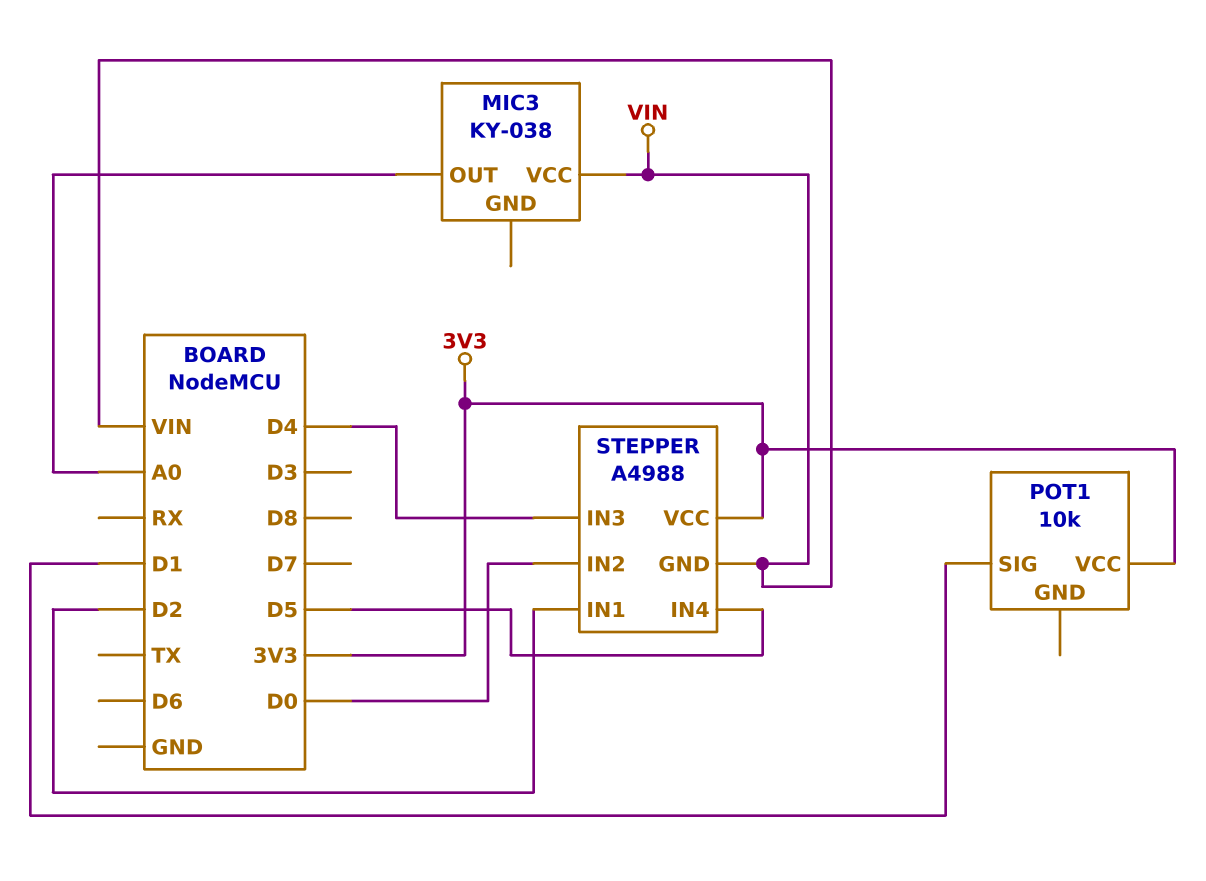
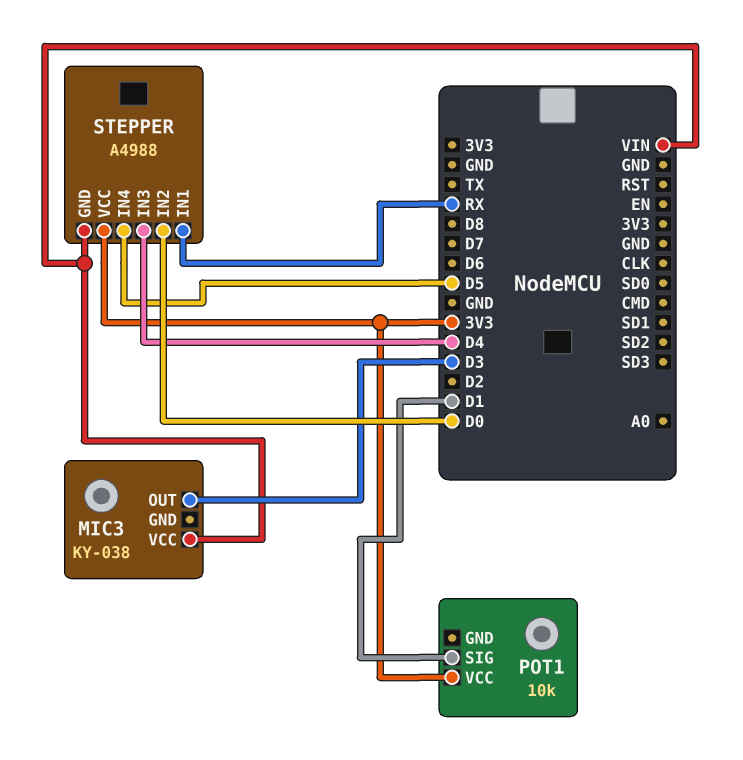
MIC3 pin OUT: A0 -> D3
STEPPER pin IN1: D2 -> RX

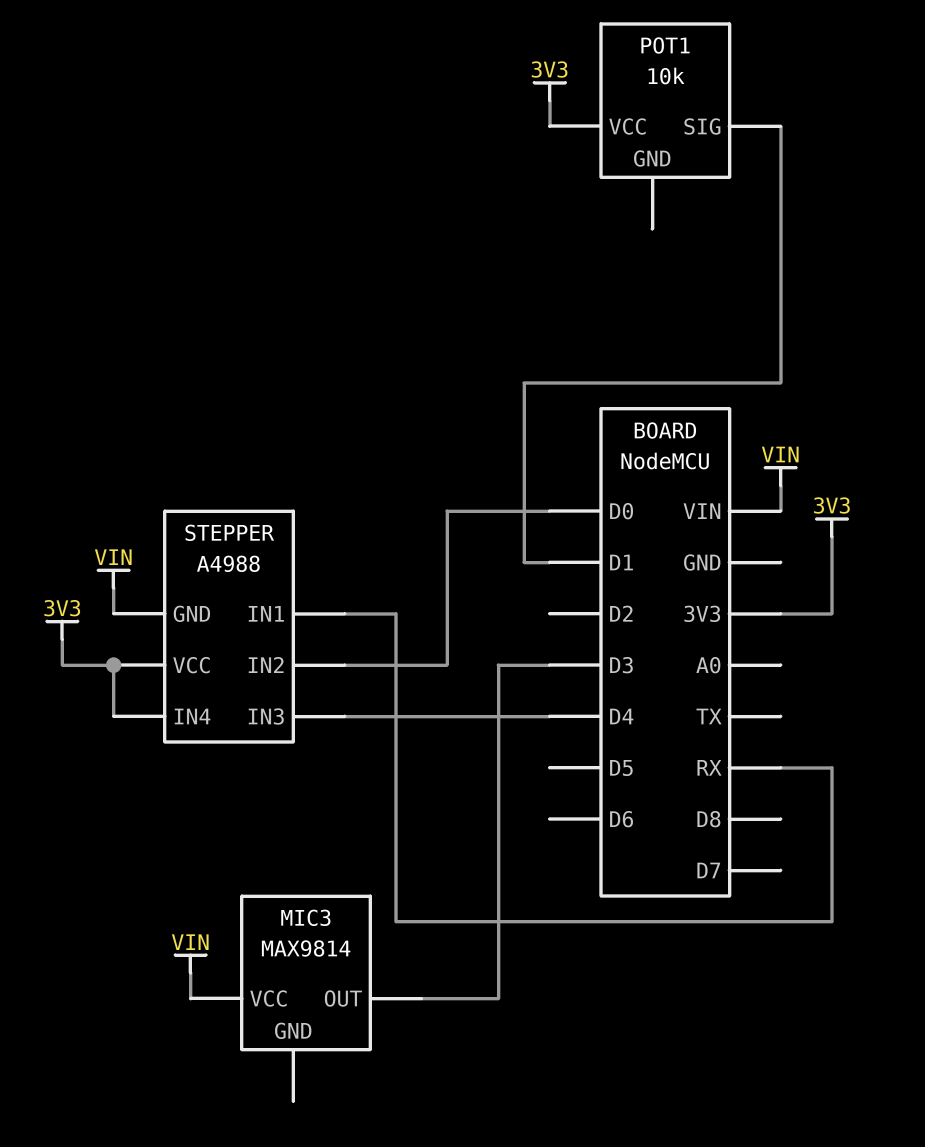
MIC3: KY-038 -> MAX9814
STEPPER pin IN4: D5 -> 3V3

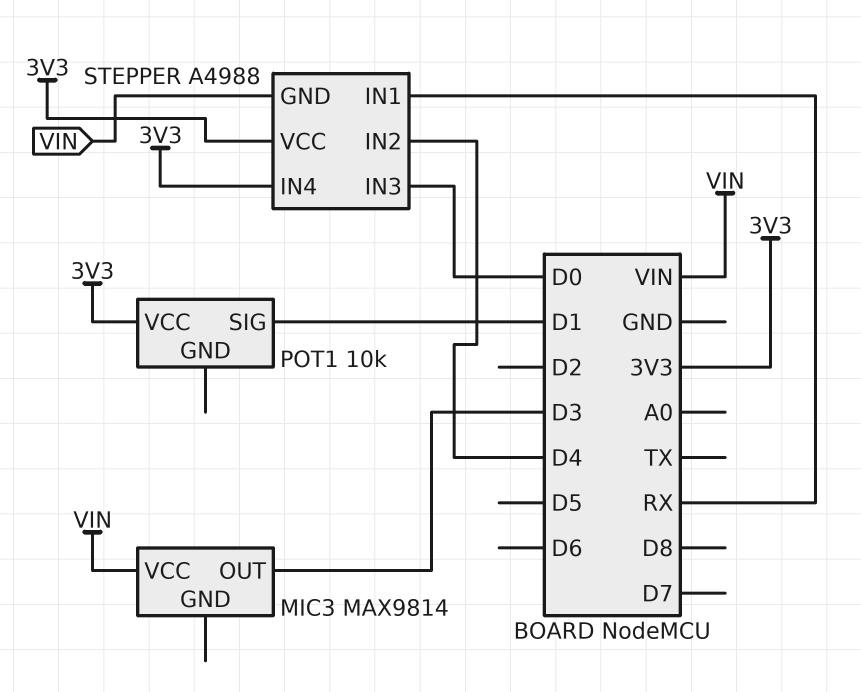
STEPPER pin IN2: D0 -> D4
STEPPER pin IN3: D4 -> D0

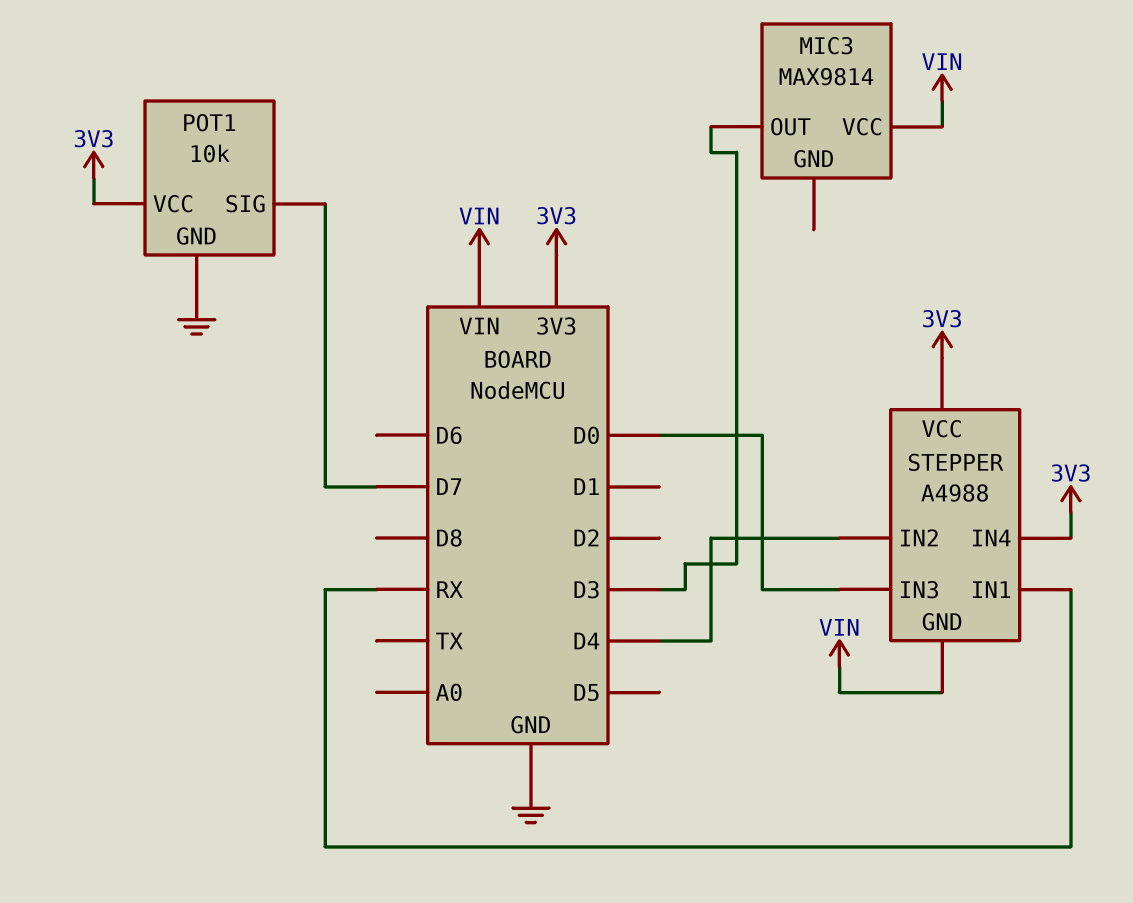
POT1 pin GND: none -> GND
POT1 pin SIG: D1 -> D7

